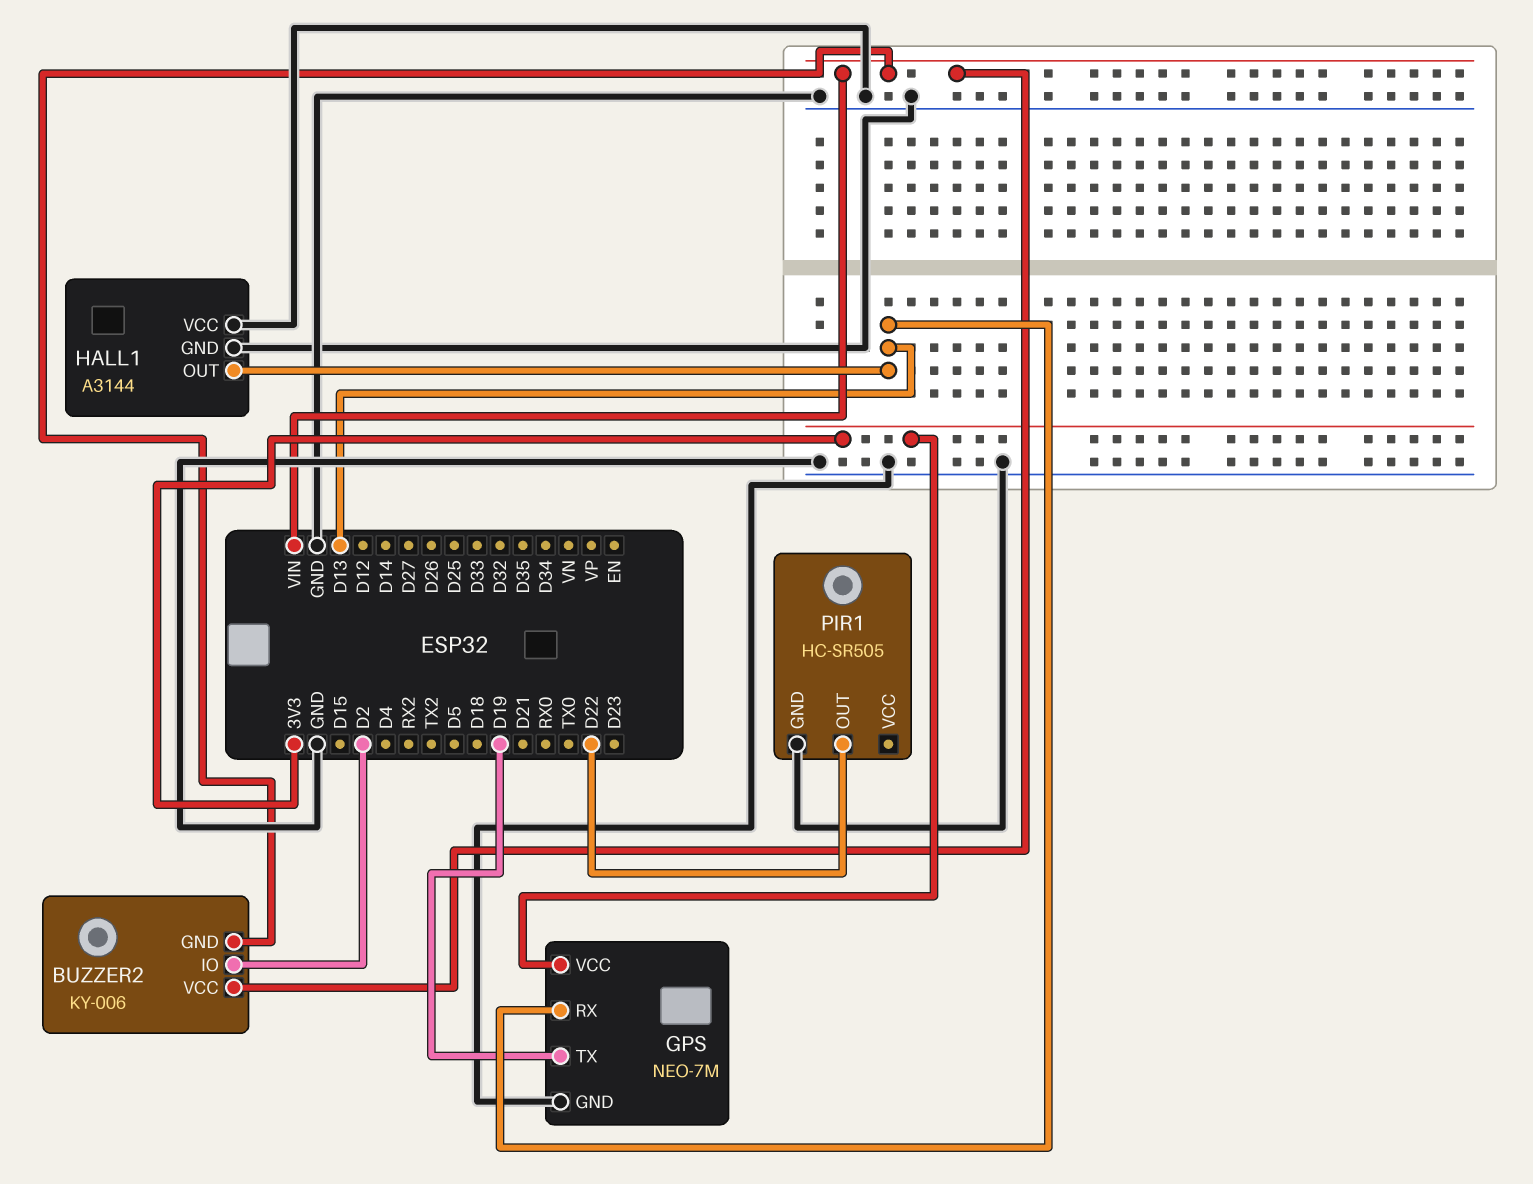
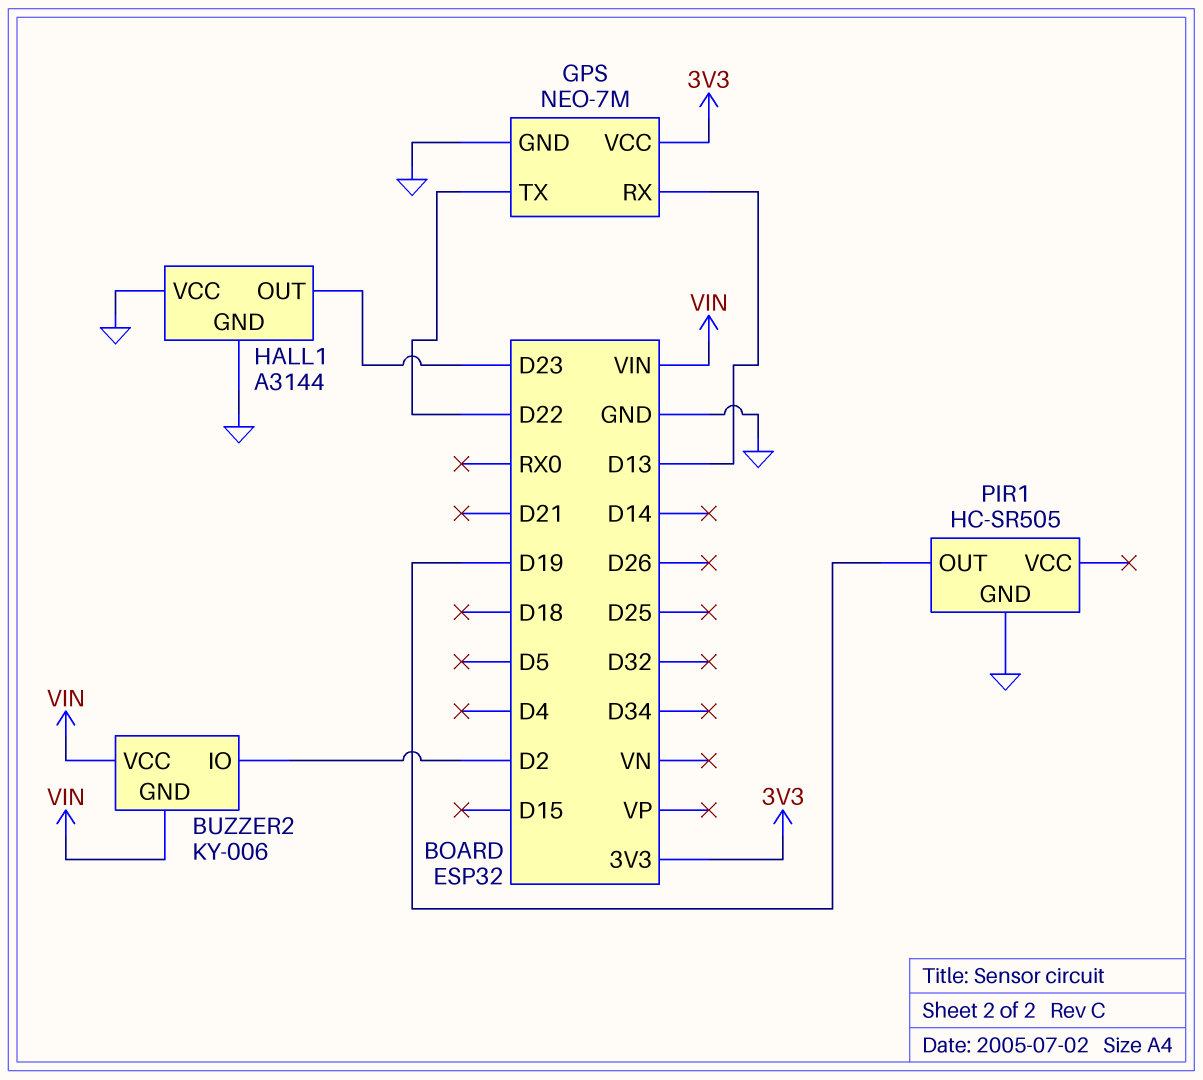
GPS pin TX: D19 -> D22
HALL1 pin OUT: D13 -> D23
PIR1 pin OUT: D22 -> D19

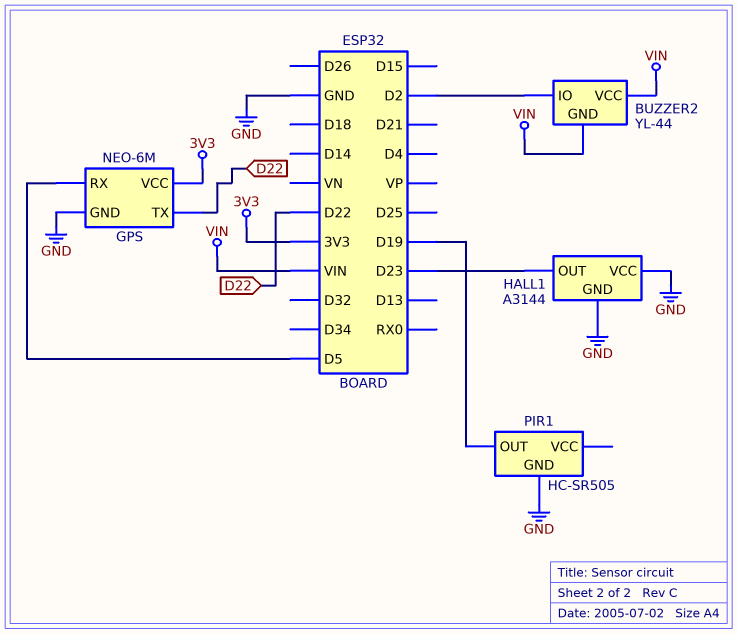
BUZZER2: KY-006 -> YL-44
GPS: NEO-7M -> NEO-6M
GPS pin RX: D13 -> D5

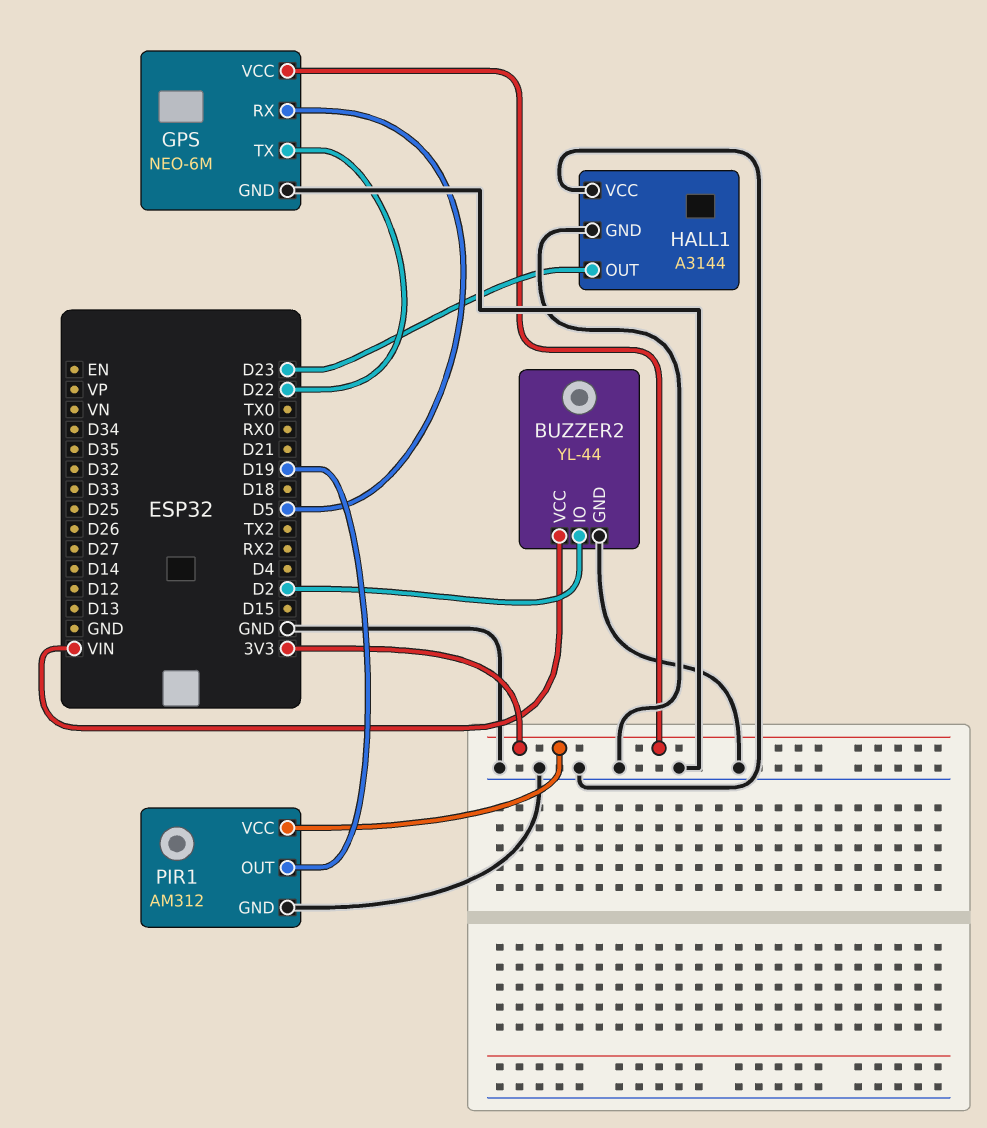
BUZZER2 pin GND: VIN -> GND
PIR1: HC-SR505 -> AM312
PIR1 pin VCC: none -> 3V3

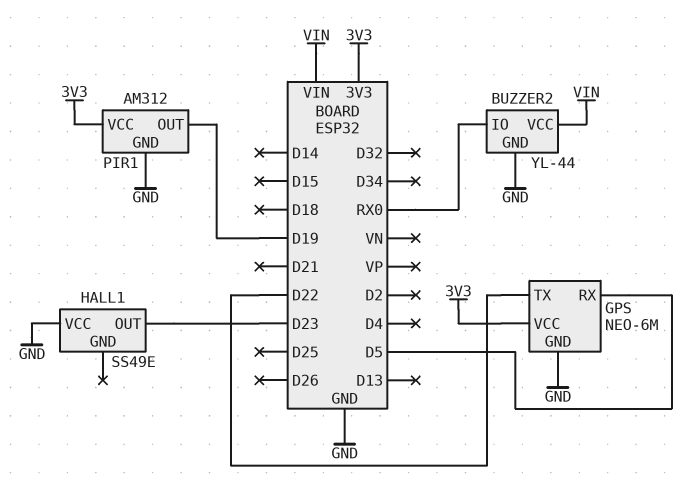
BUZZER2 pin IO: D2 -> RX0
HALL1: A3144 -> SS49E
HALL1 pin GND: GND -> none

